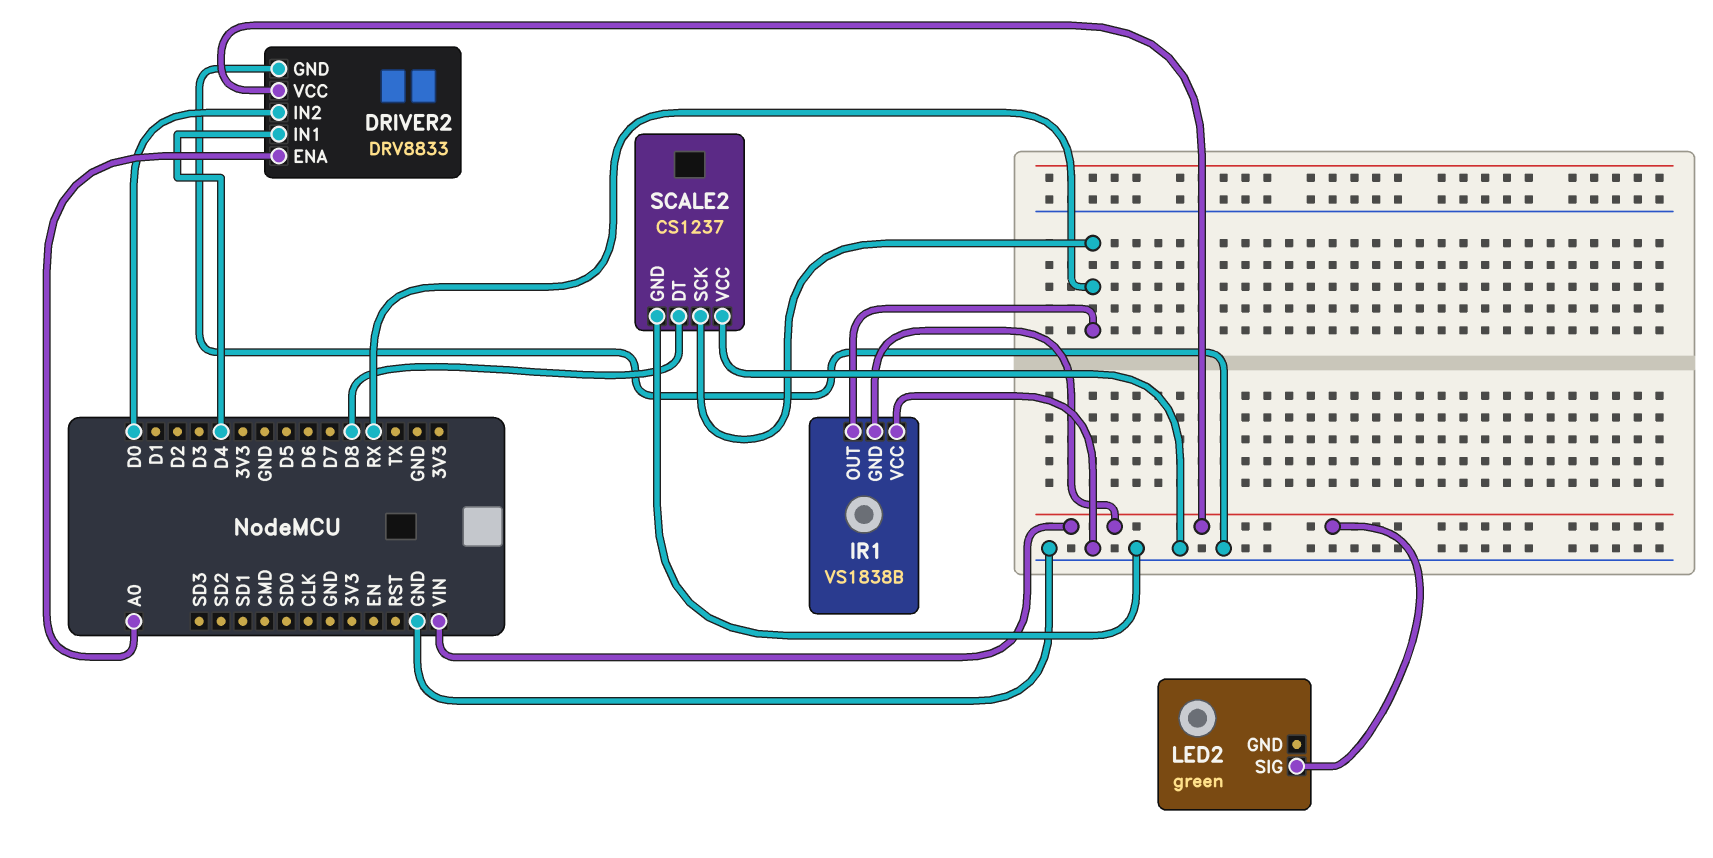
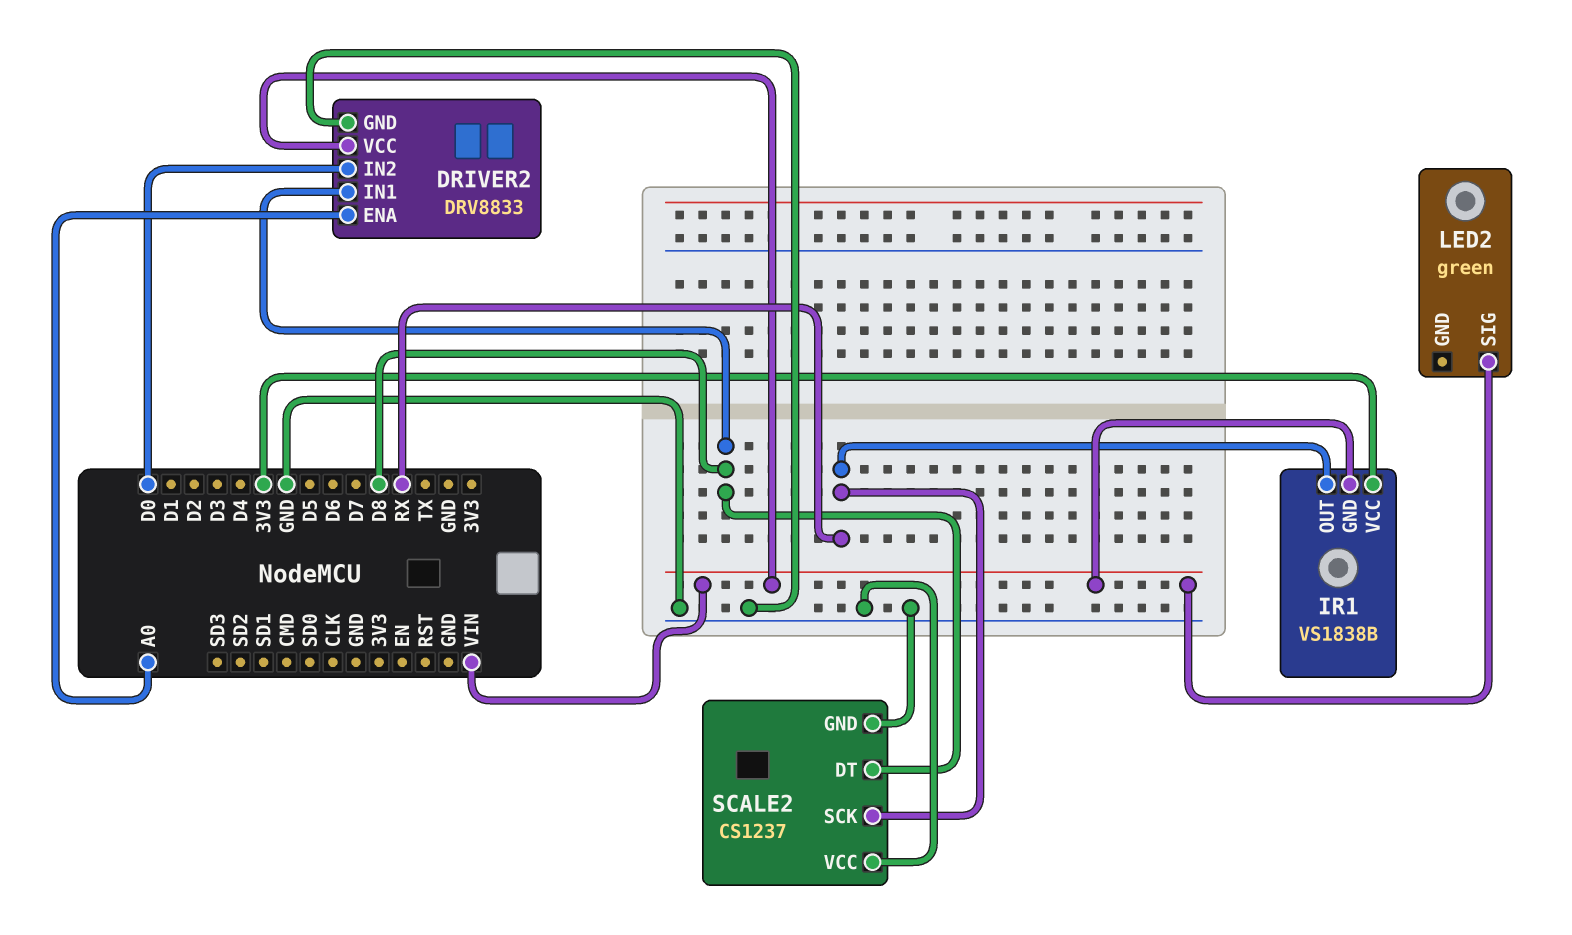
DRIVER2 pin IN1: D4 -> D8
IR1 pin VCC: GND -> 3V3

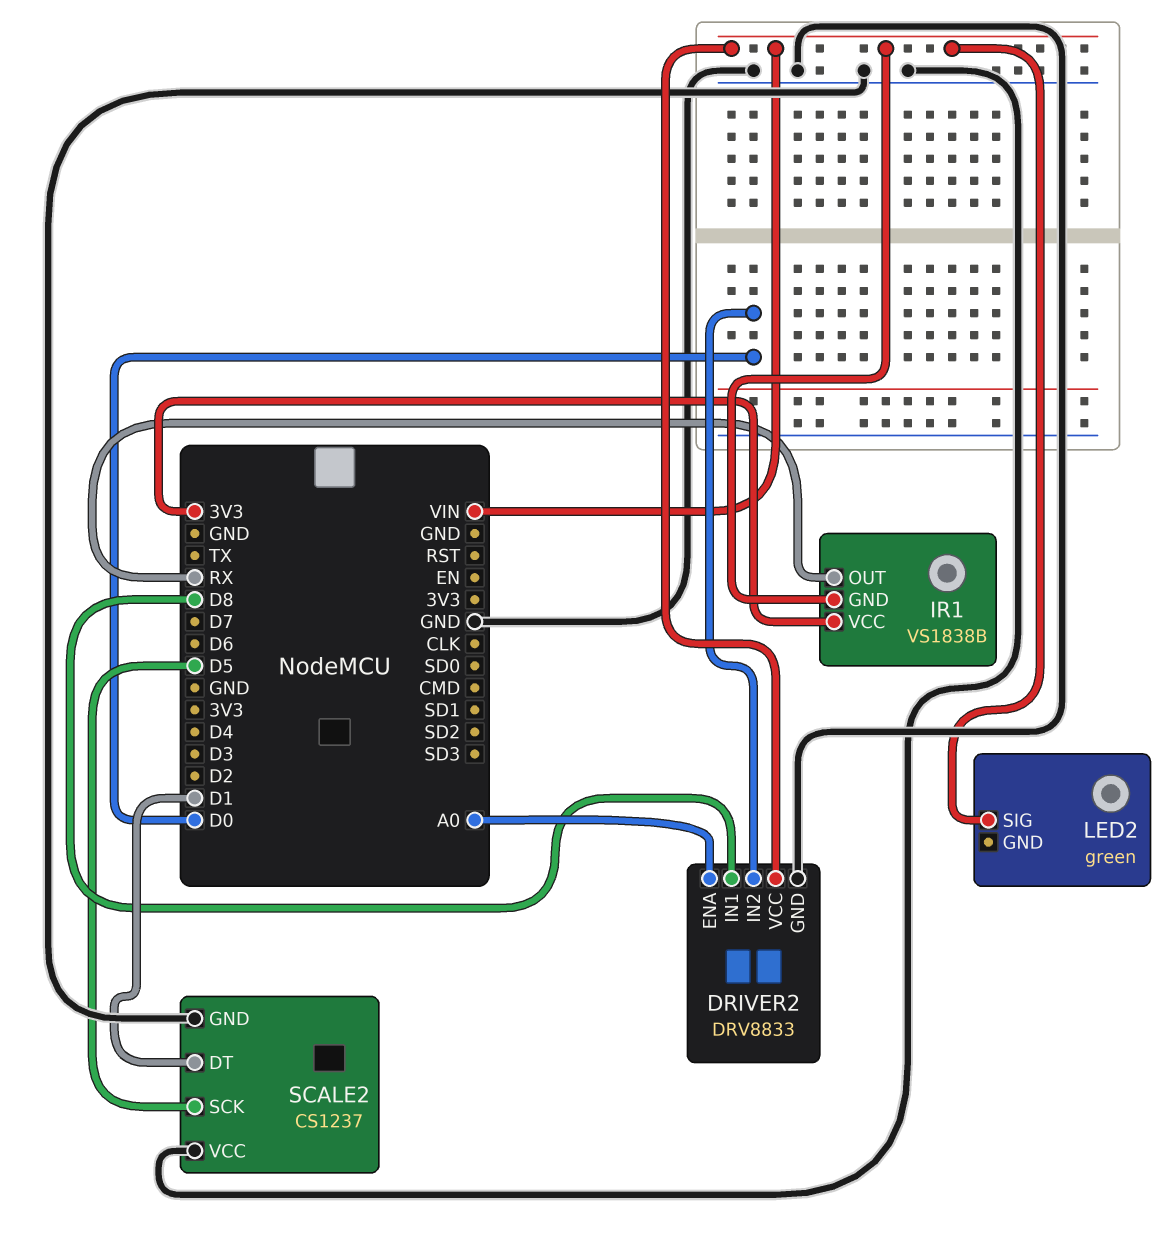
SCALE2 pin DT: D8 -> D1
SCALE2 pin SCK: RX -> D5

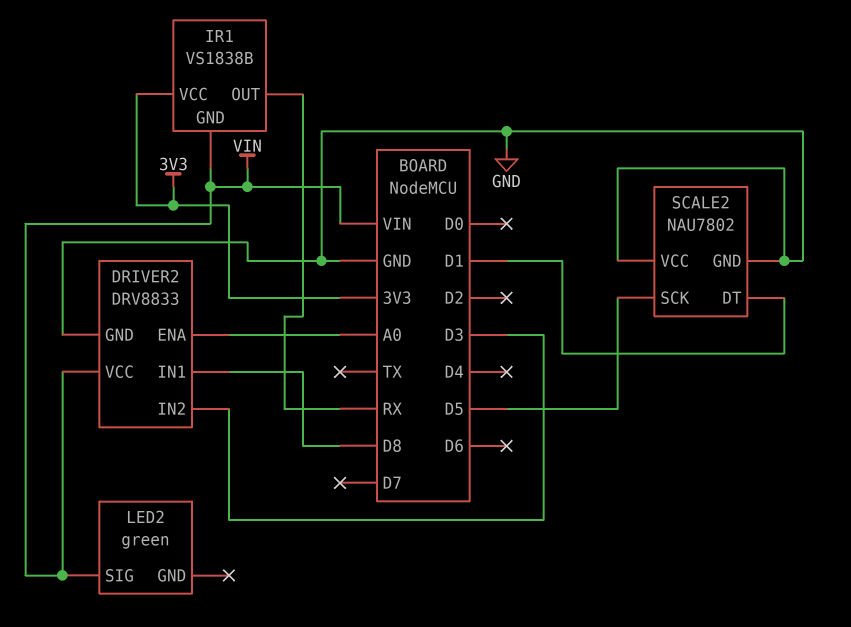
DRIVER2 pin IN2: D0 -> D3
SCALE2: CS1237 -> NAU7802

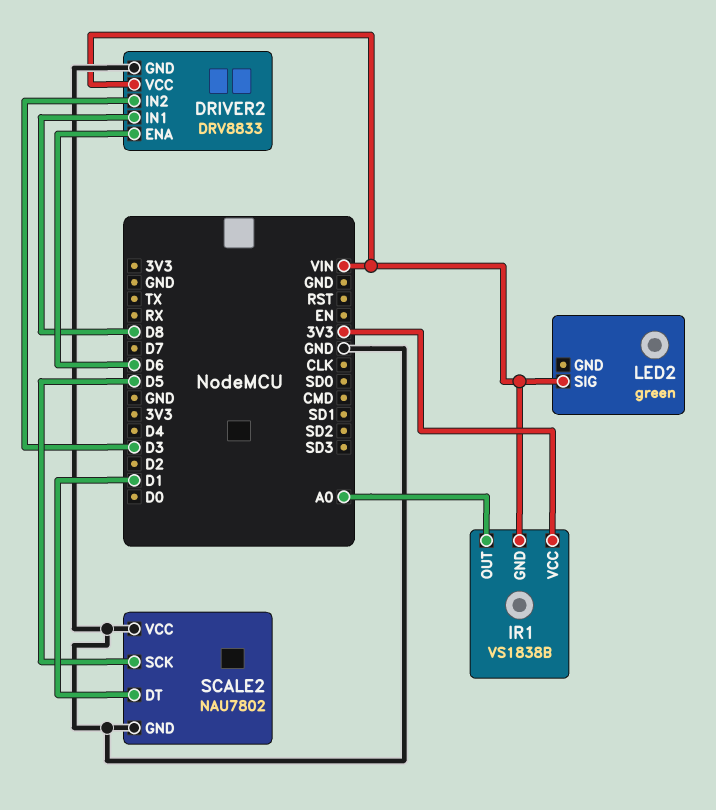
DRIVER2 pin ENA: A0 -> D6
IR1 pin OUT: RX -> A0

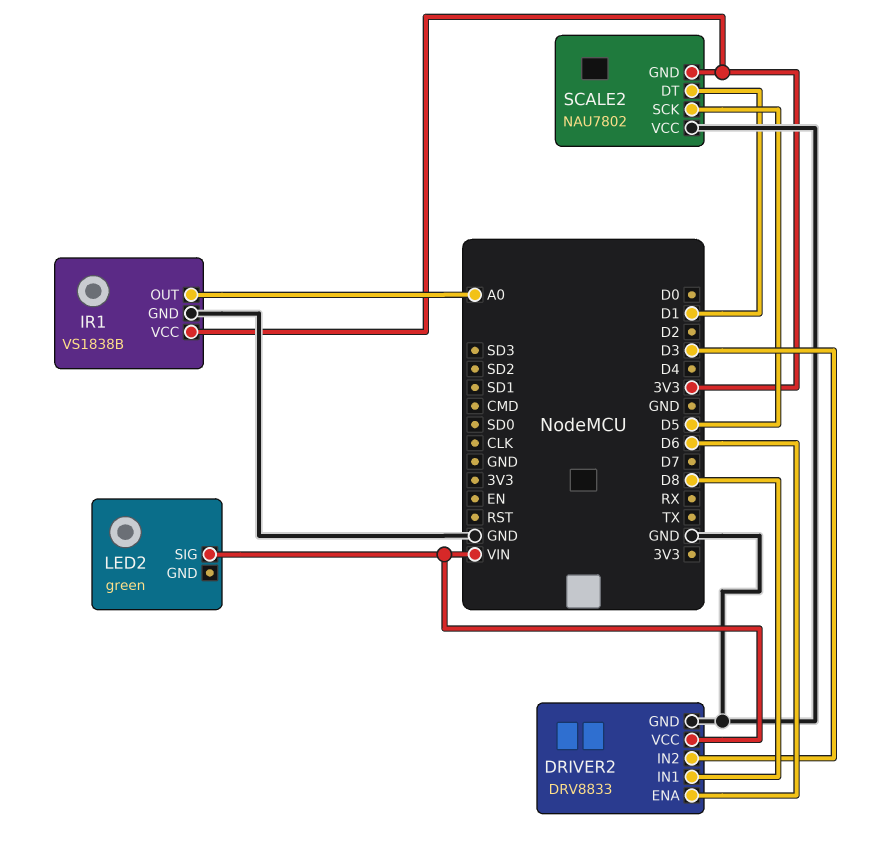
IR1 pin GND: VIN -> GND
SCALE2 pin GND: GND -> 3V3

